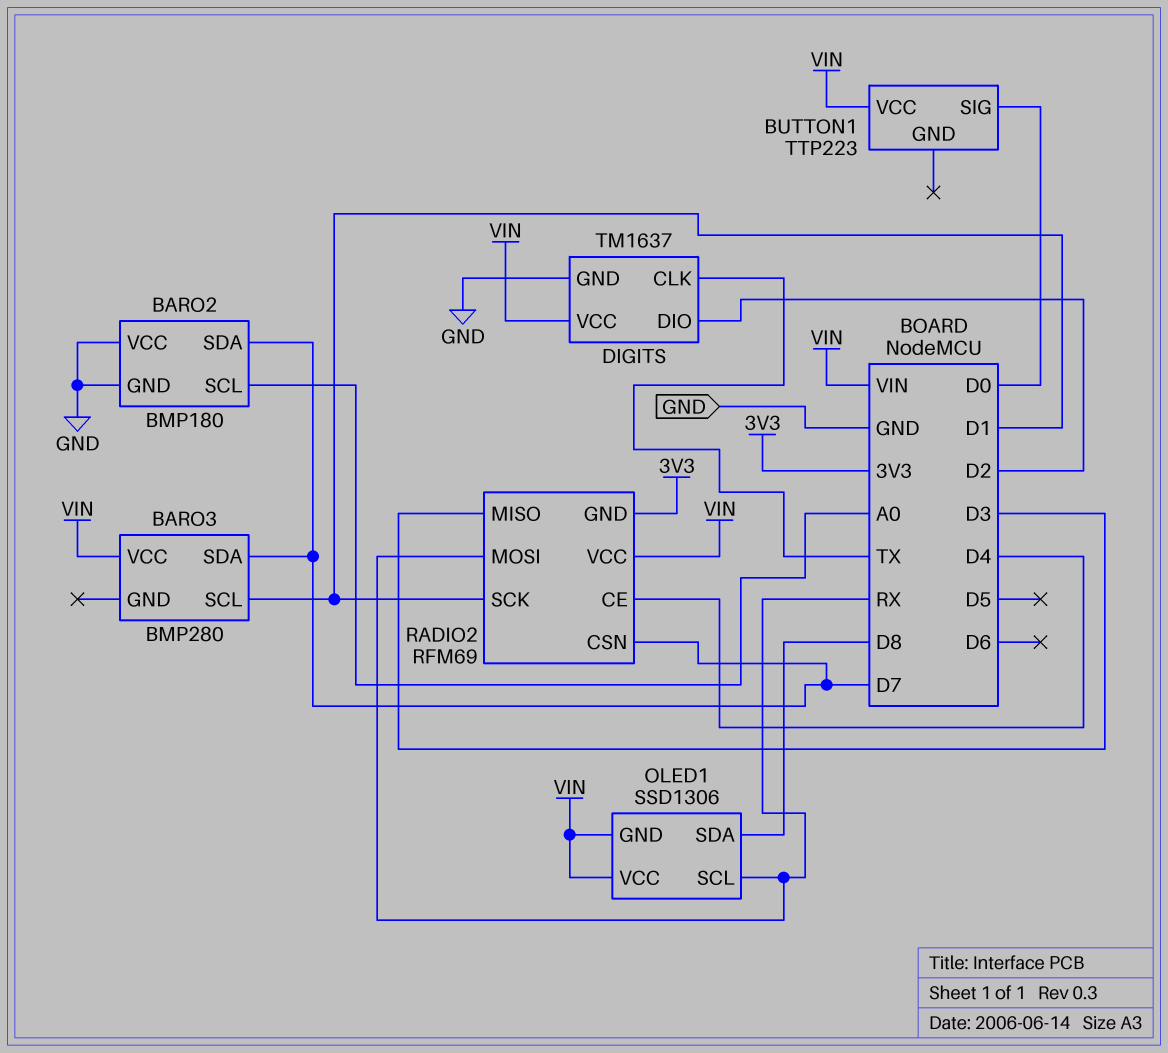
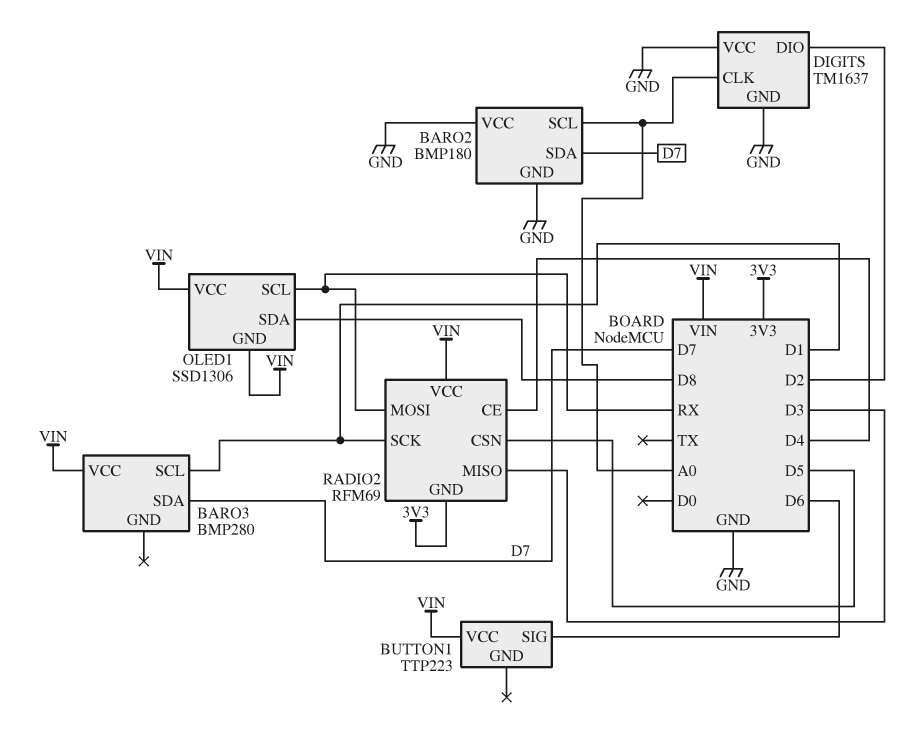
BUTTON1 pin SIG: D0 -> D6
DIGITS pin CLK: TX -> A0
DIGITS pin VCC: VIN -> GND
RADIO2 pin CSN: D7 -> D5

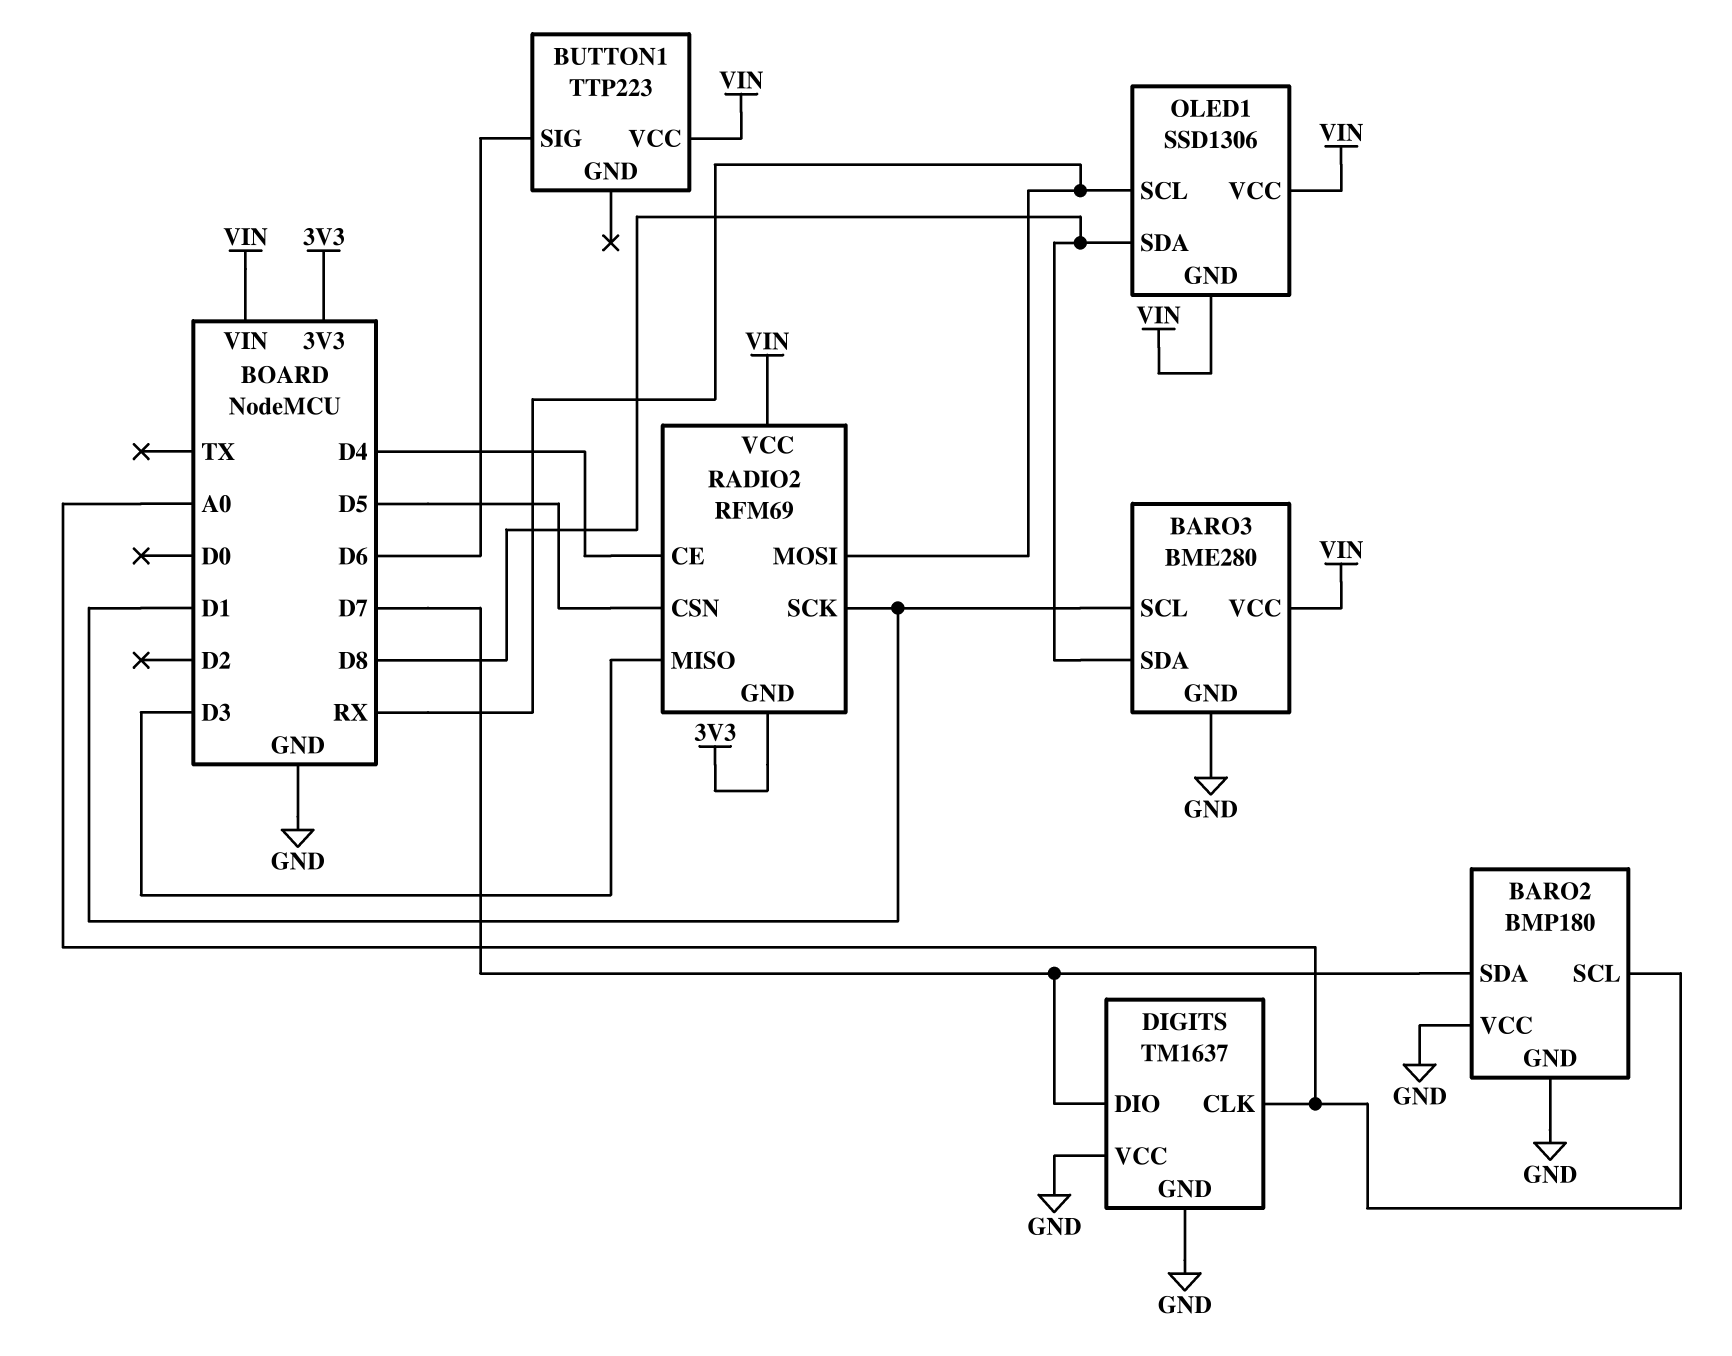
BARO3: BMP280 -> BME280
BARO3 pin GND: none -> GND
BARO3 pin SDA: D7 -> D8
DIGITS pin DIO: D2 -> D7

